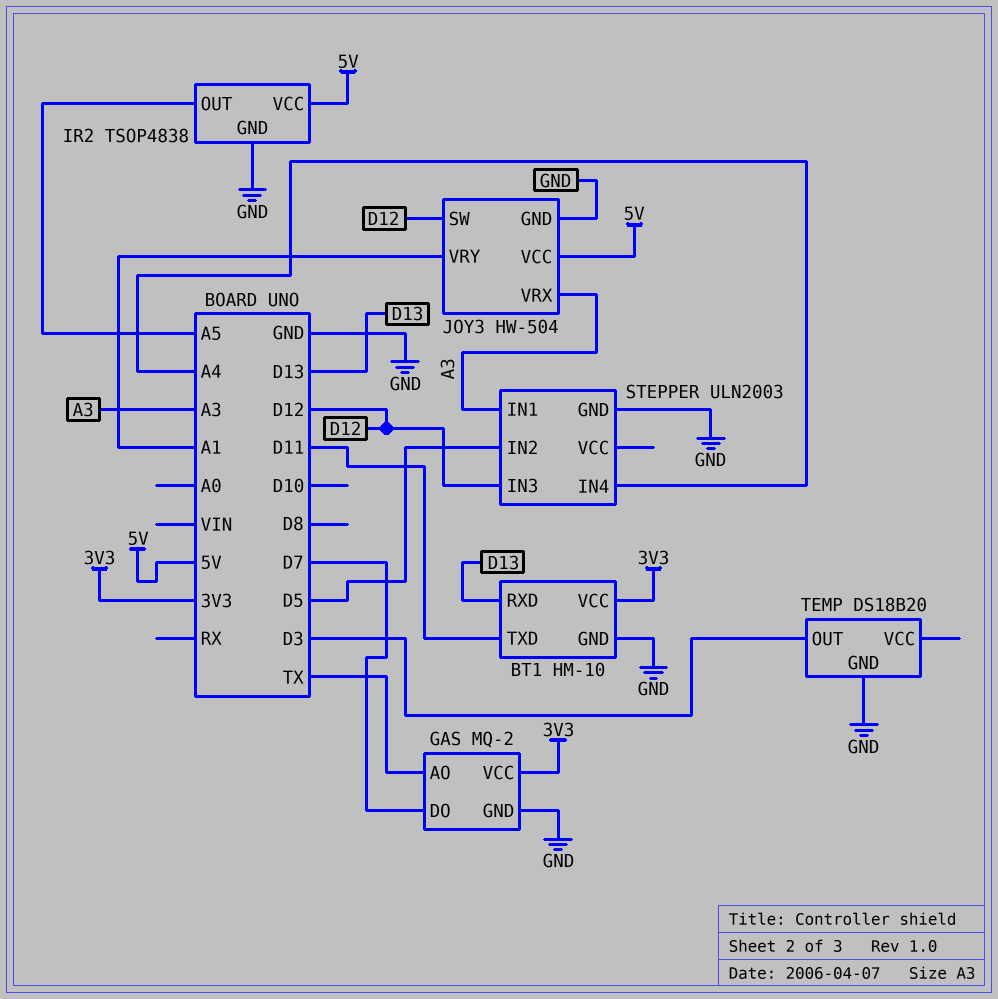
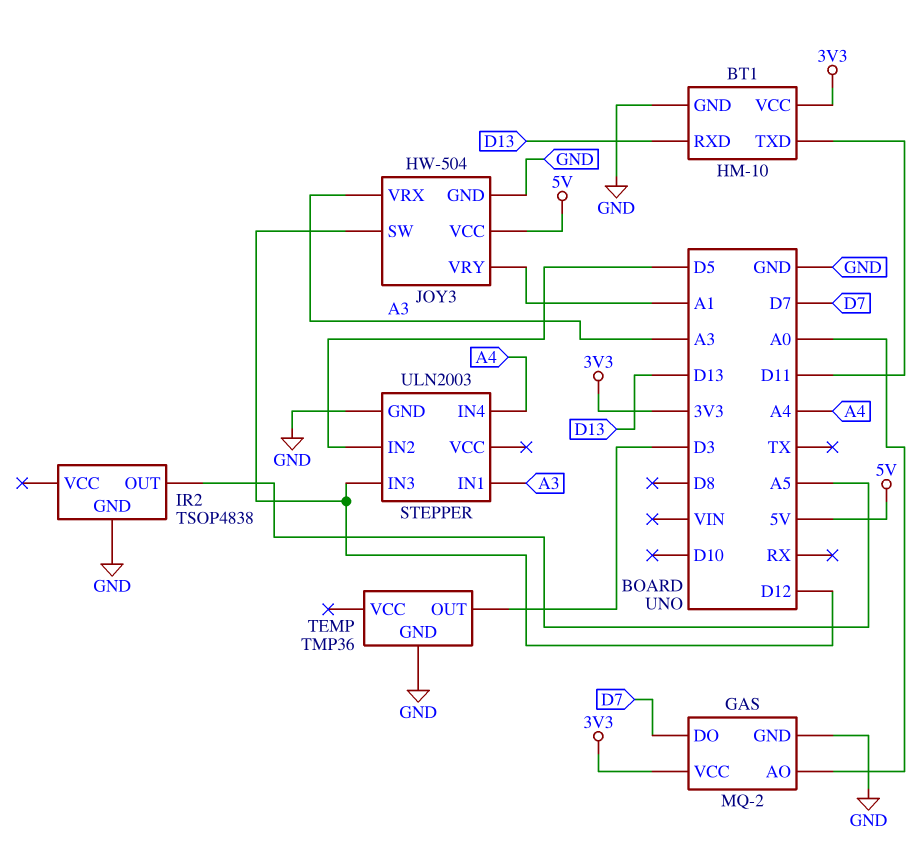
GAS pin AO: TX -> A0
IR2 pin VCC: 5V -> none
TEMP: DS18B20 -> TMP36

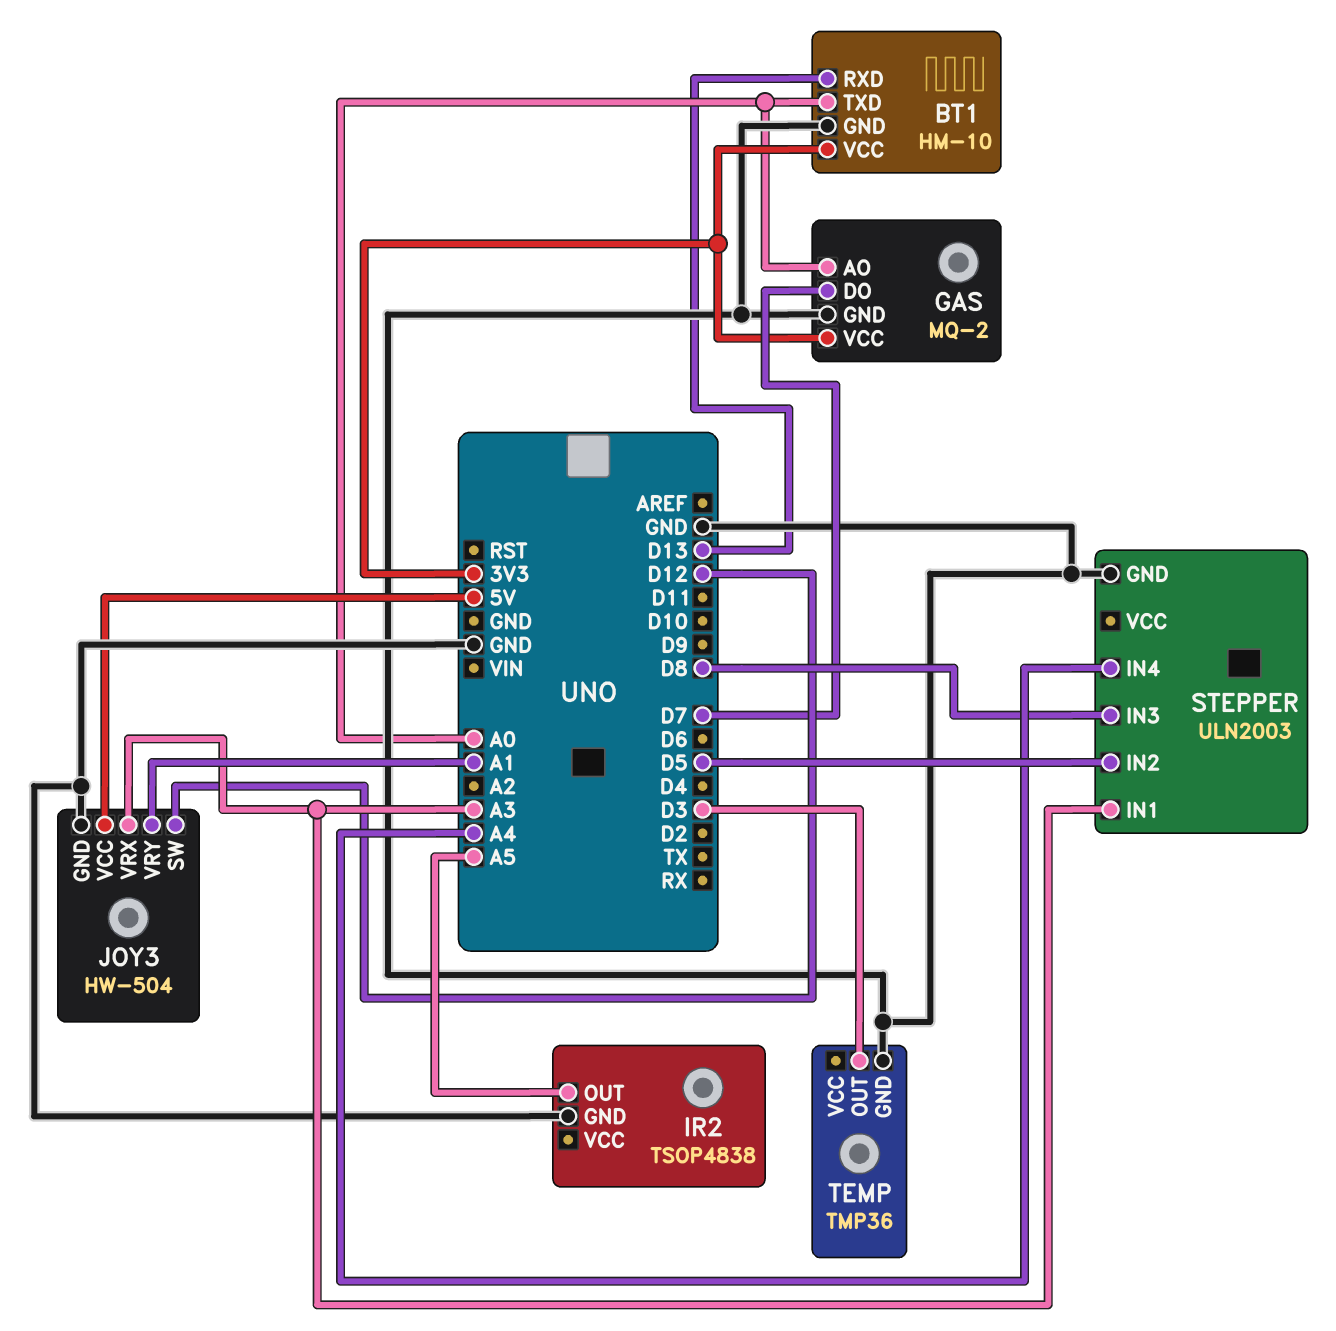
BT1 pin TXD: D11 -> A0
STEPPER pin IN3: D12 -> D8

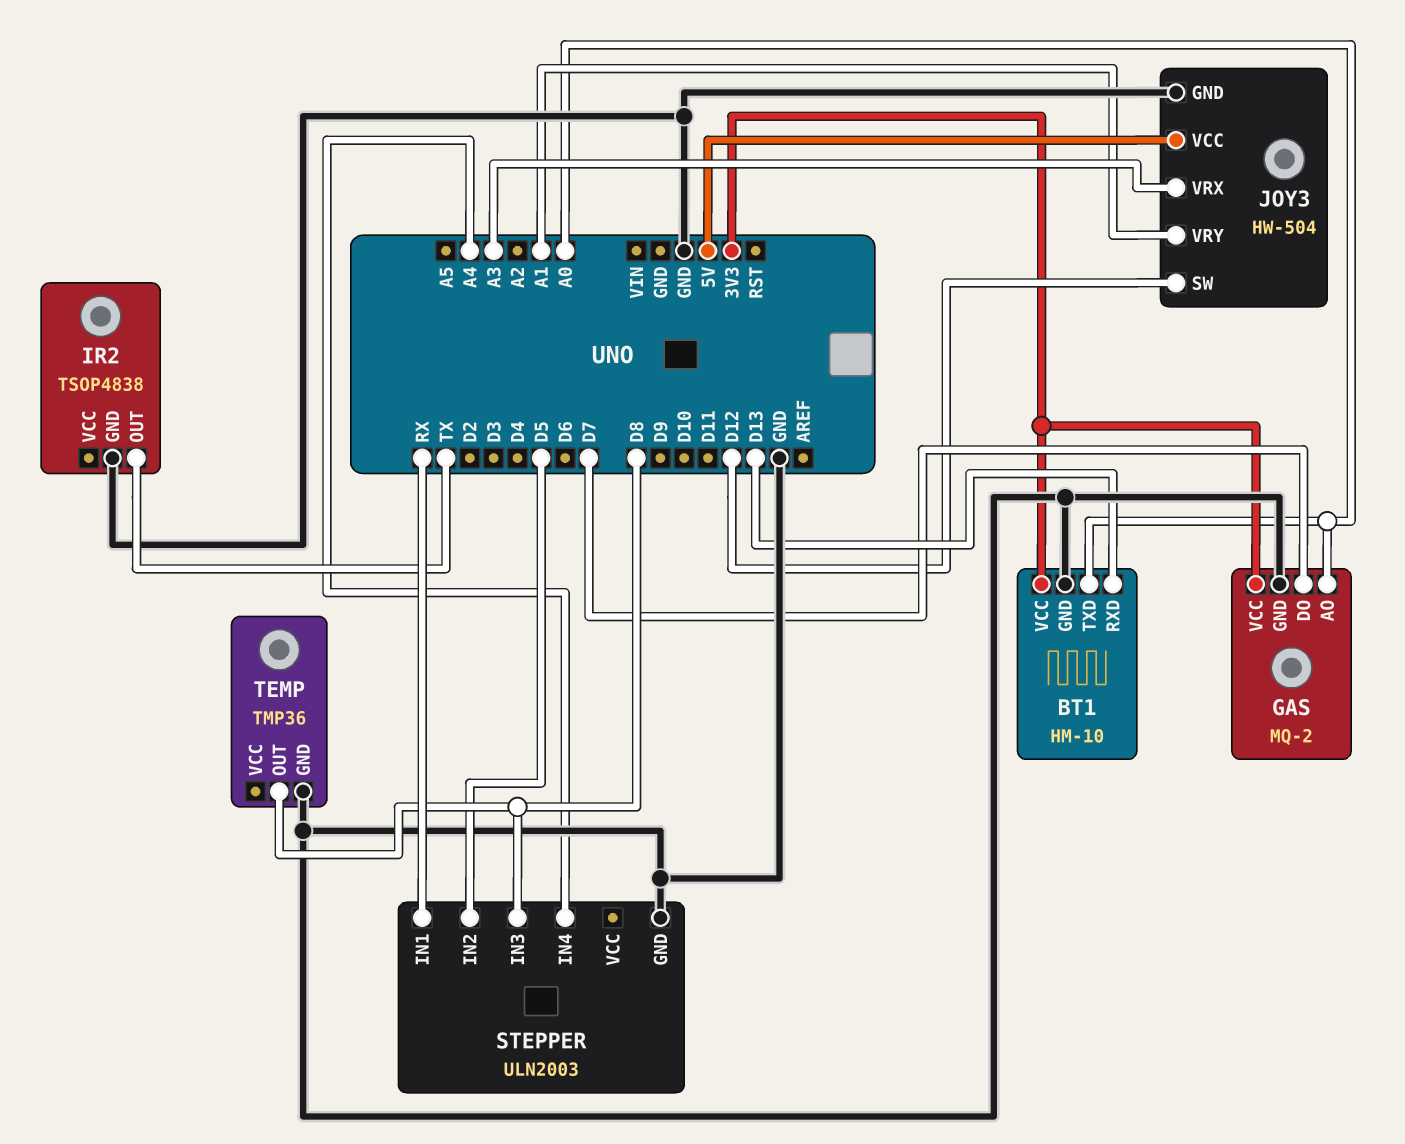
IR2 pin OUT: A5 -> TX
STEPPER pin IN1: A3 -> RX
TEMP pin OUT: D3 -> D8

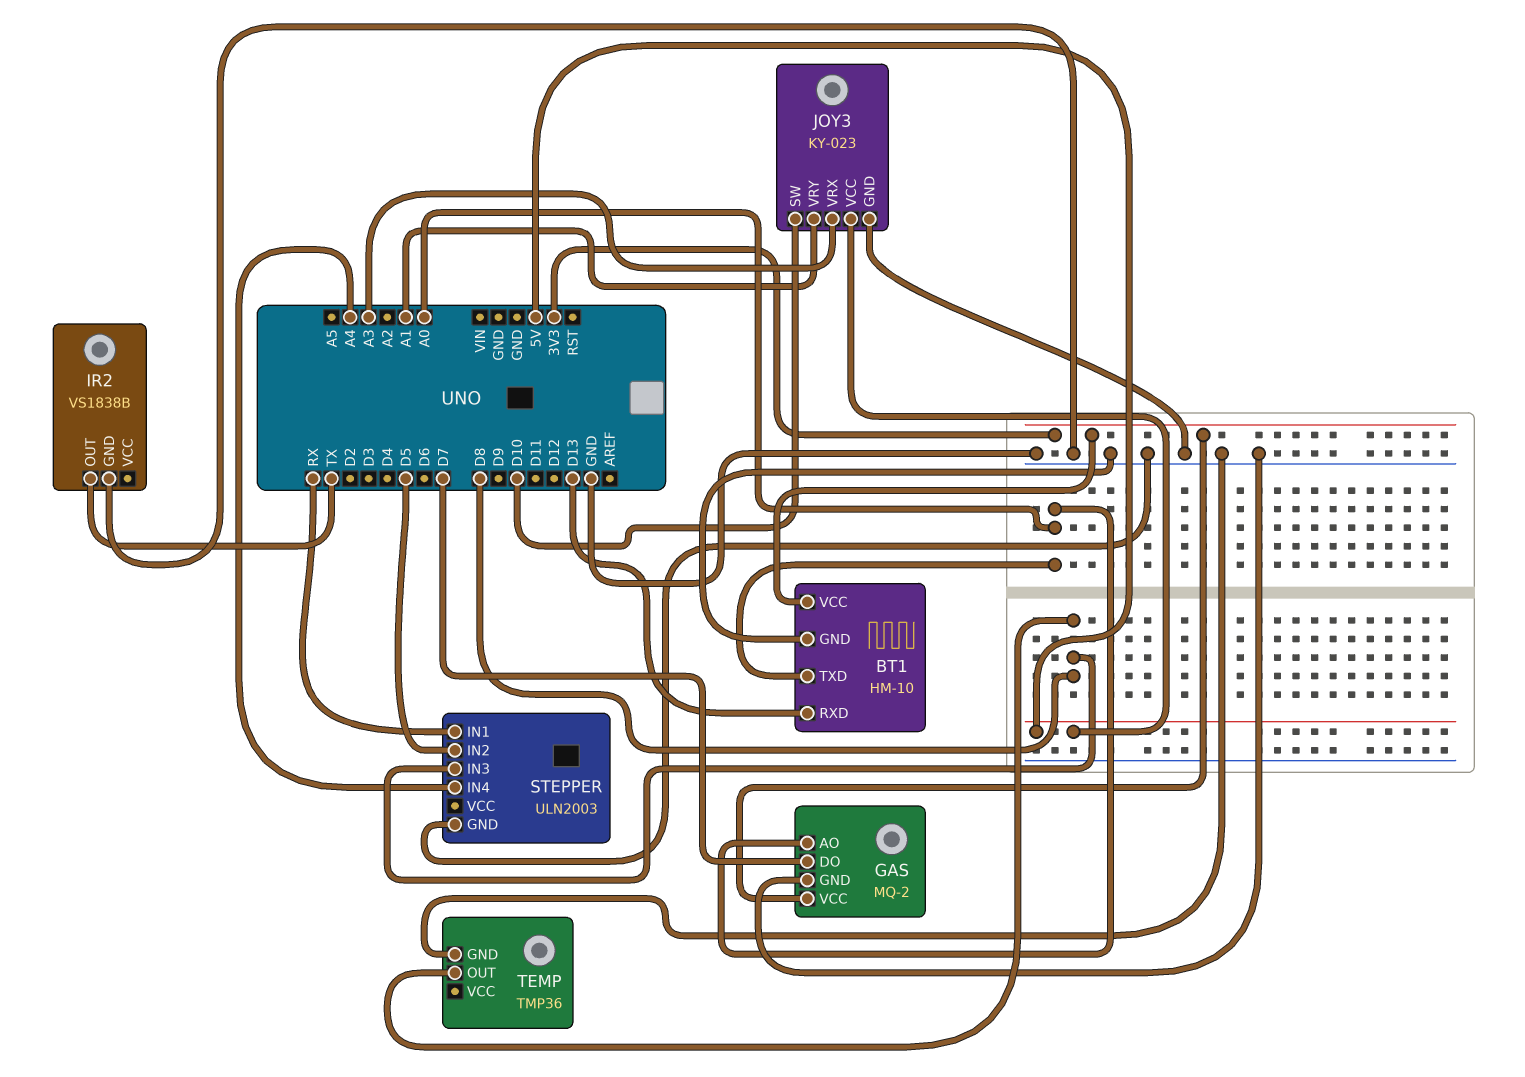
IR2: TSOP4838 -> VS1838B
JOY3: HW-504 -> KY-023
JOY3 pin SW: D12 -> D10

